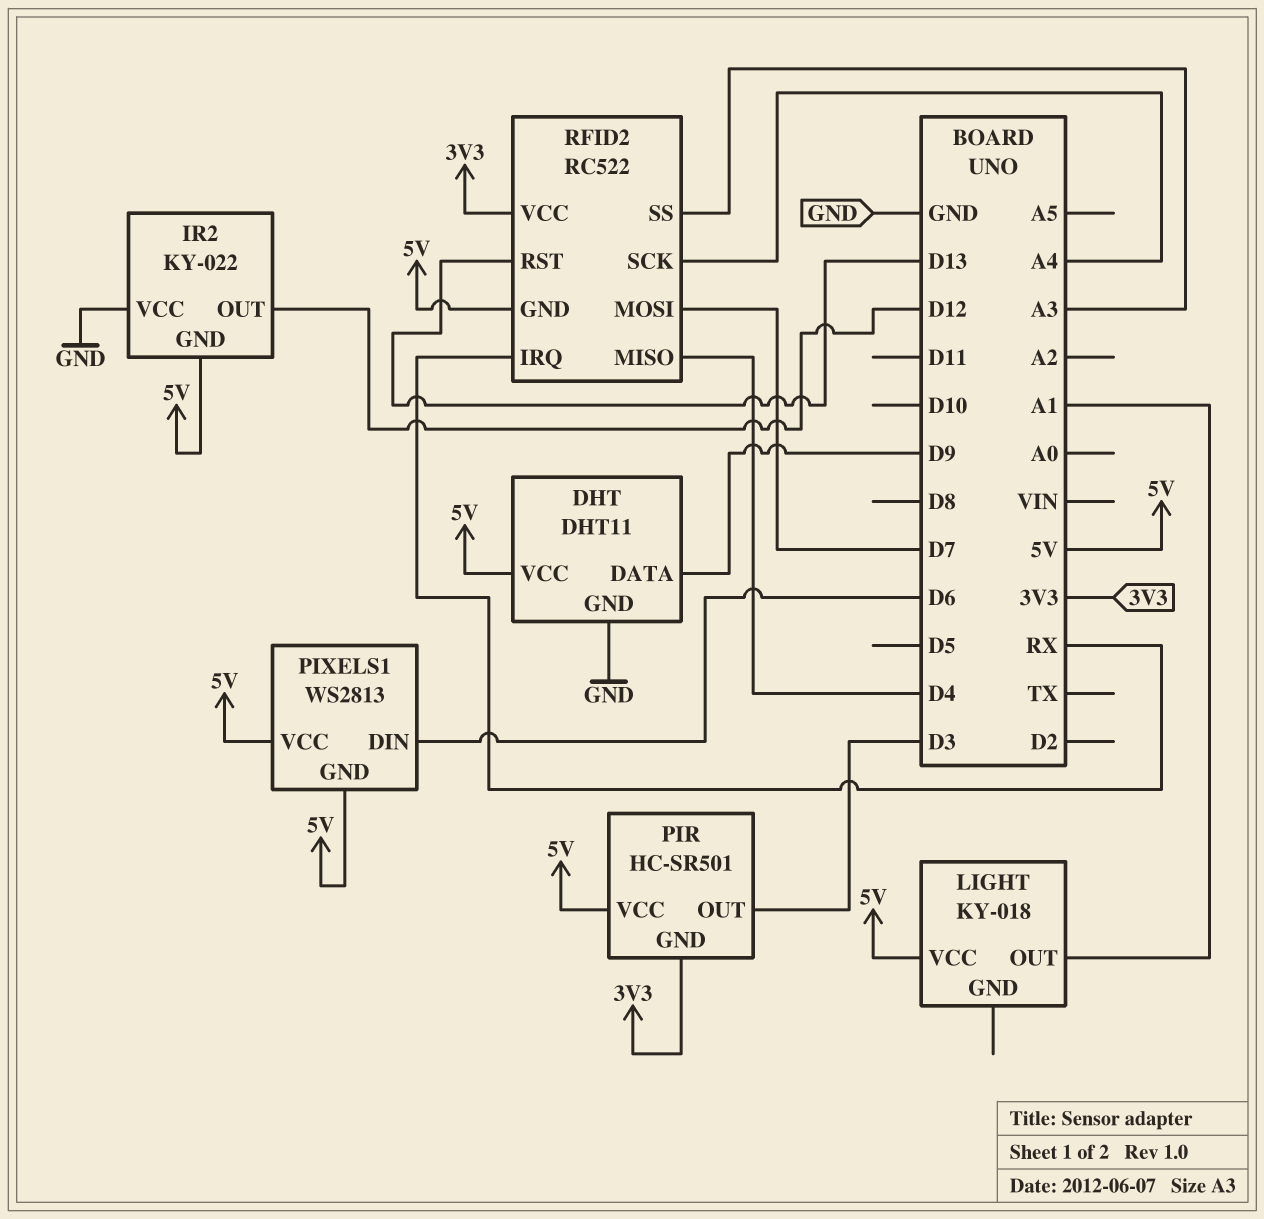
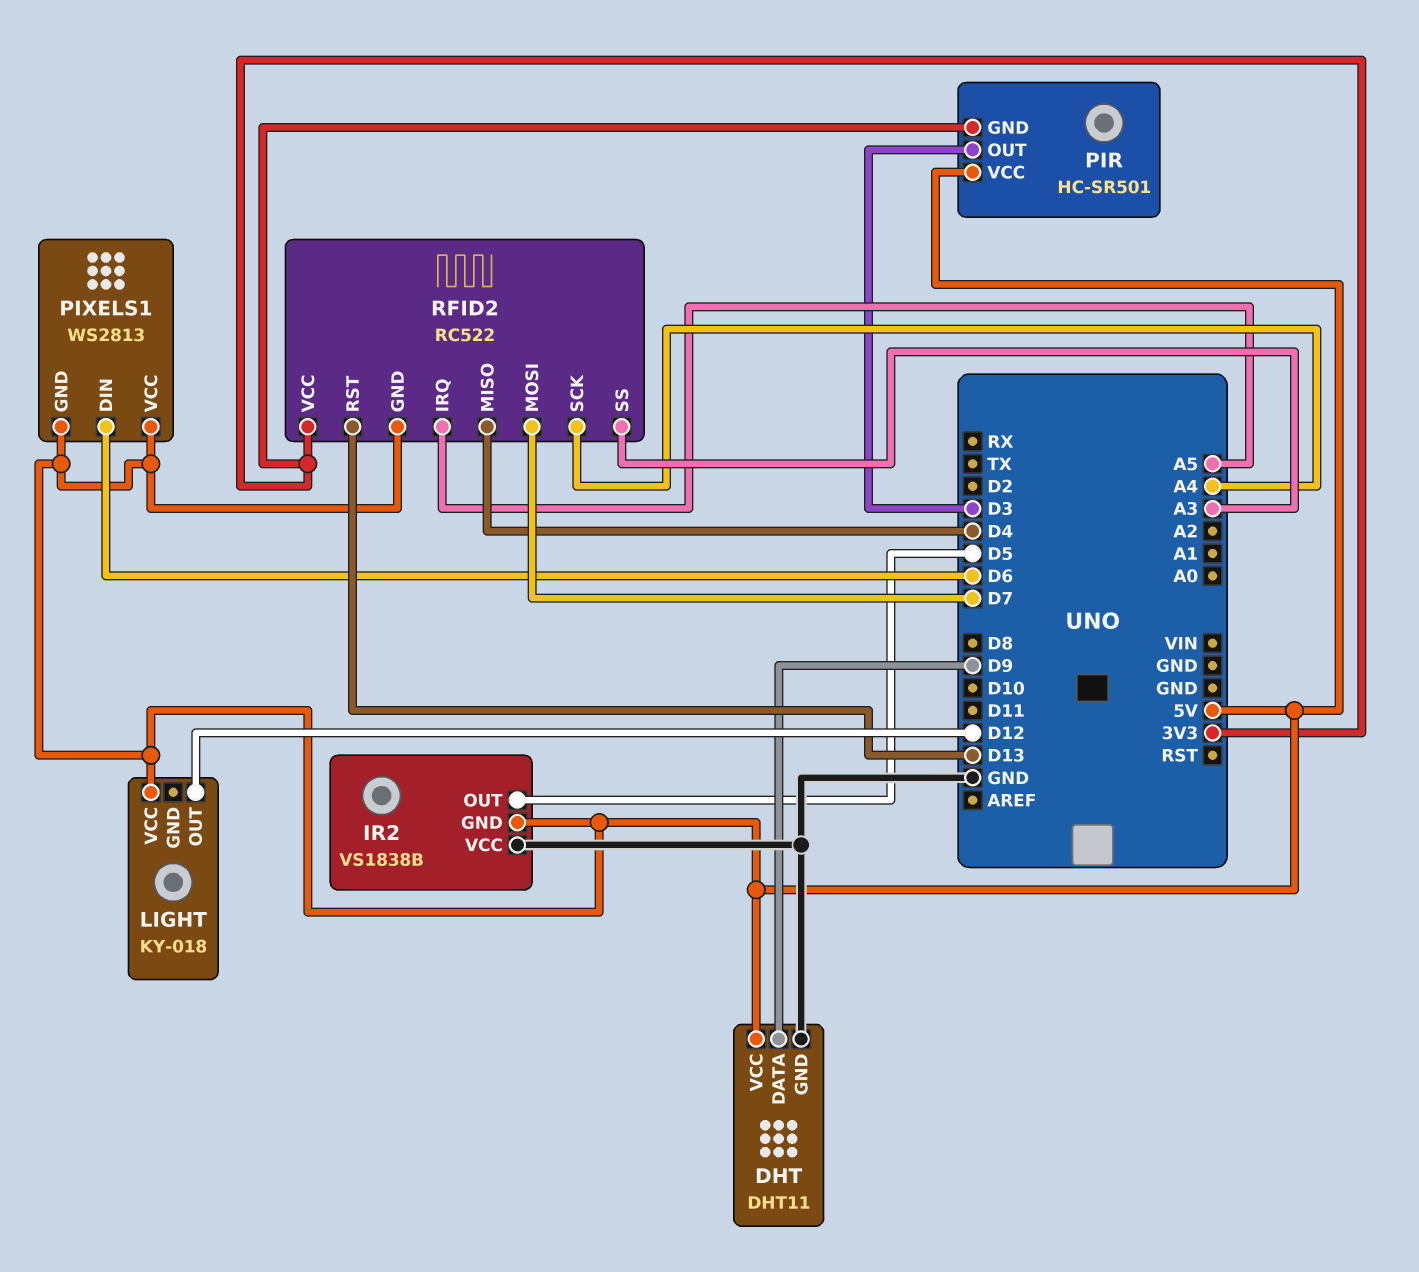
IR2: KY-022 -> VS1838B
IR2 pin OUT: D12 -> D5
LIGHT pin OUT: A1 -> D12
RFID2 pin IRQ: RX -> A5

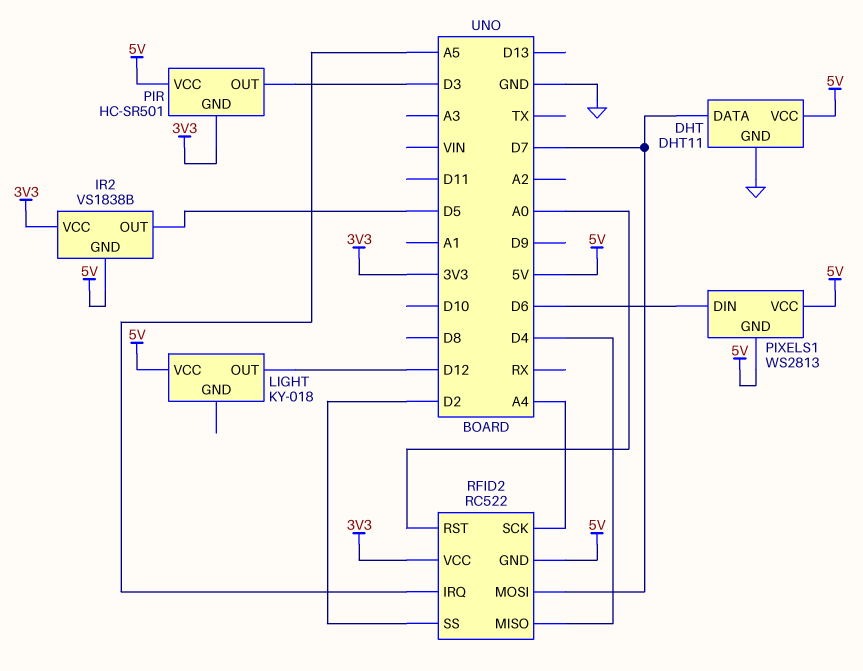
DHT pin DATA: D9 -> D7
IR2 pin VCC: GND -> 3V3
RFID2 pin RST: D13 -> A0
RFID2 pin SS: A3 -> D2

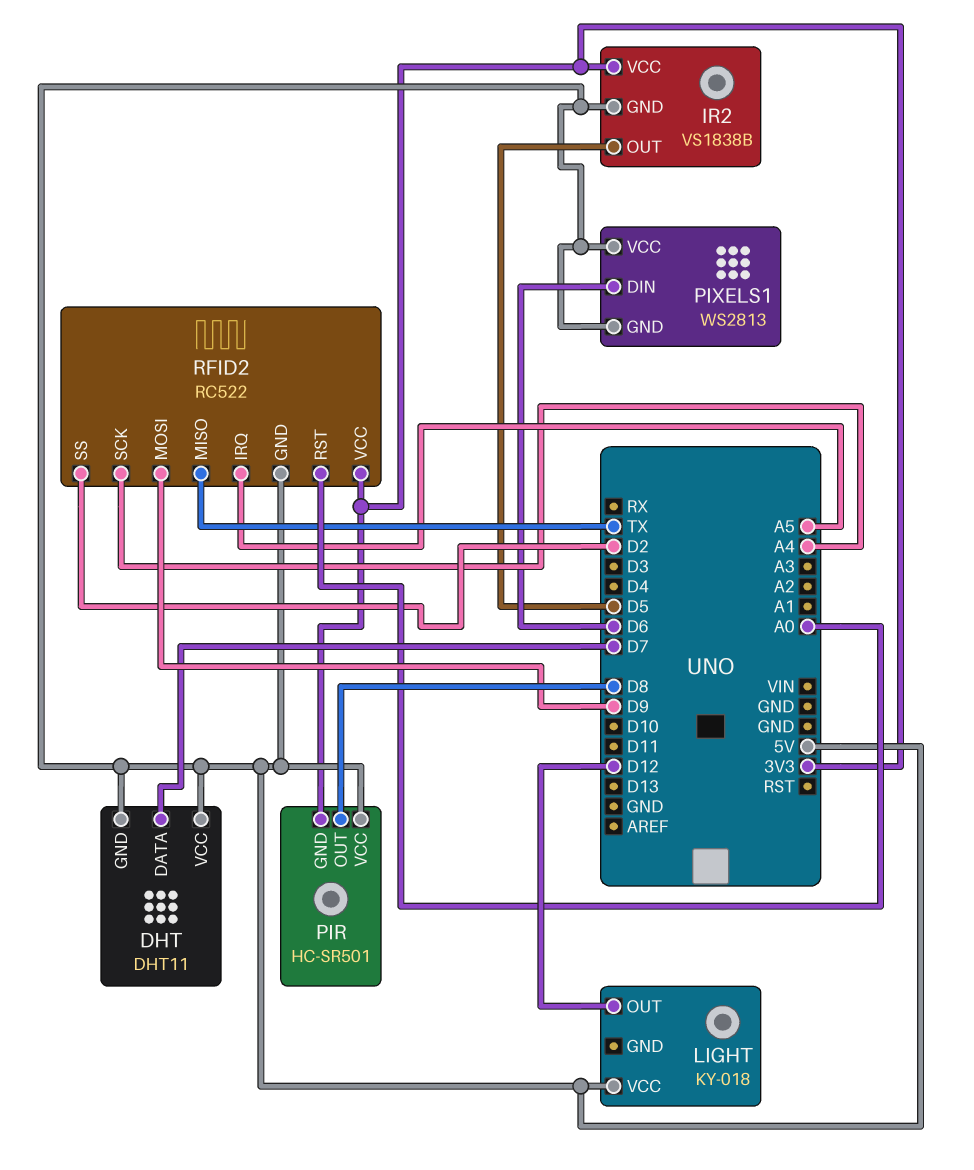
DHT pin GND: GND -> 5V
PIR pin OUT: D3 -> D8
RFID2 pin MISO: D4 -> TX
RFID2 pin MOSI: D7 -> D9

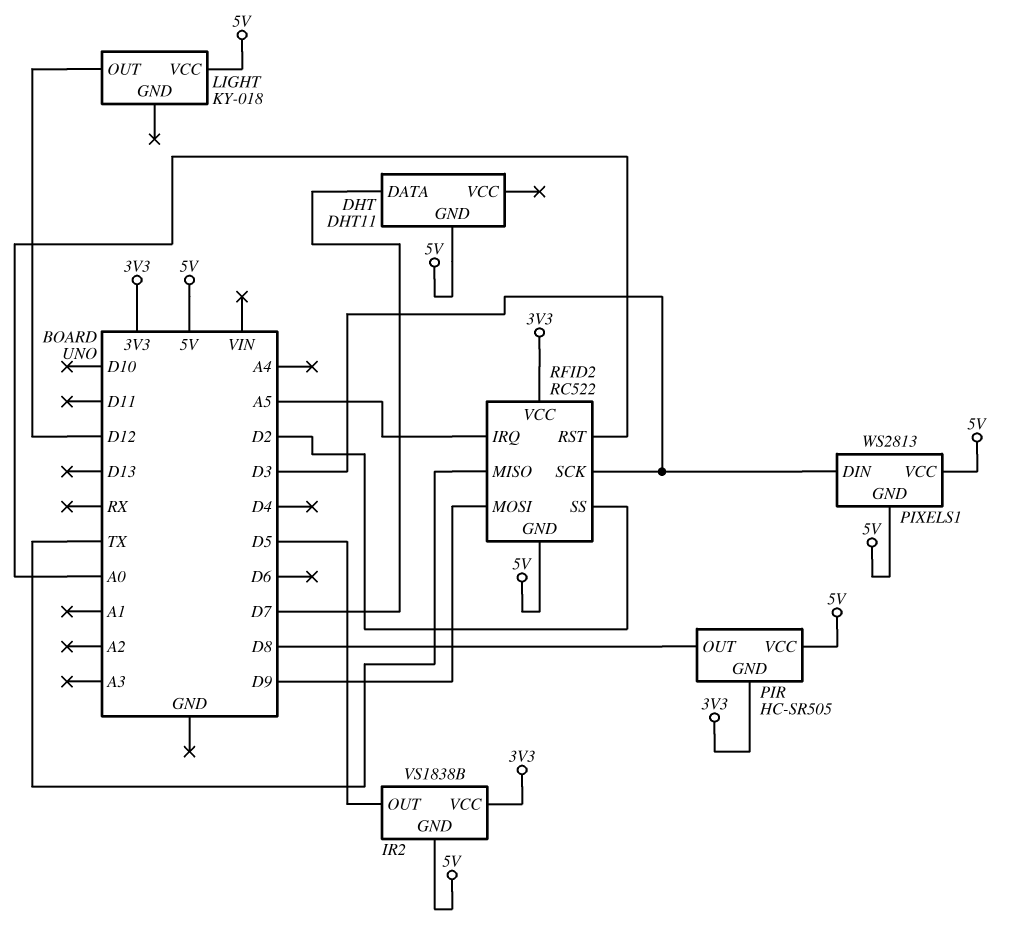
DHT pin VCC: 5V -> none
PIR: HC-SR501 -> HC-SR505
PIXELS1 pin DIN: D6 -> D3
RFID2 pin SCK: A4 -> D3

